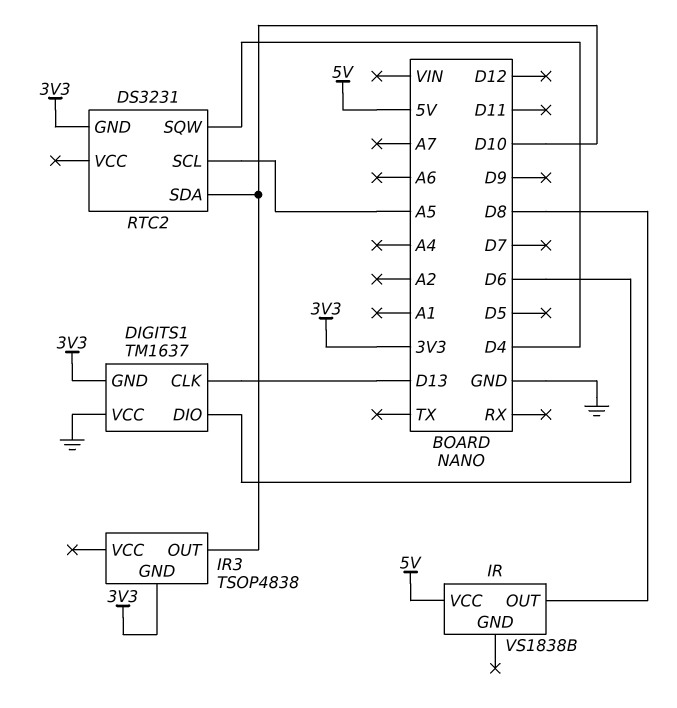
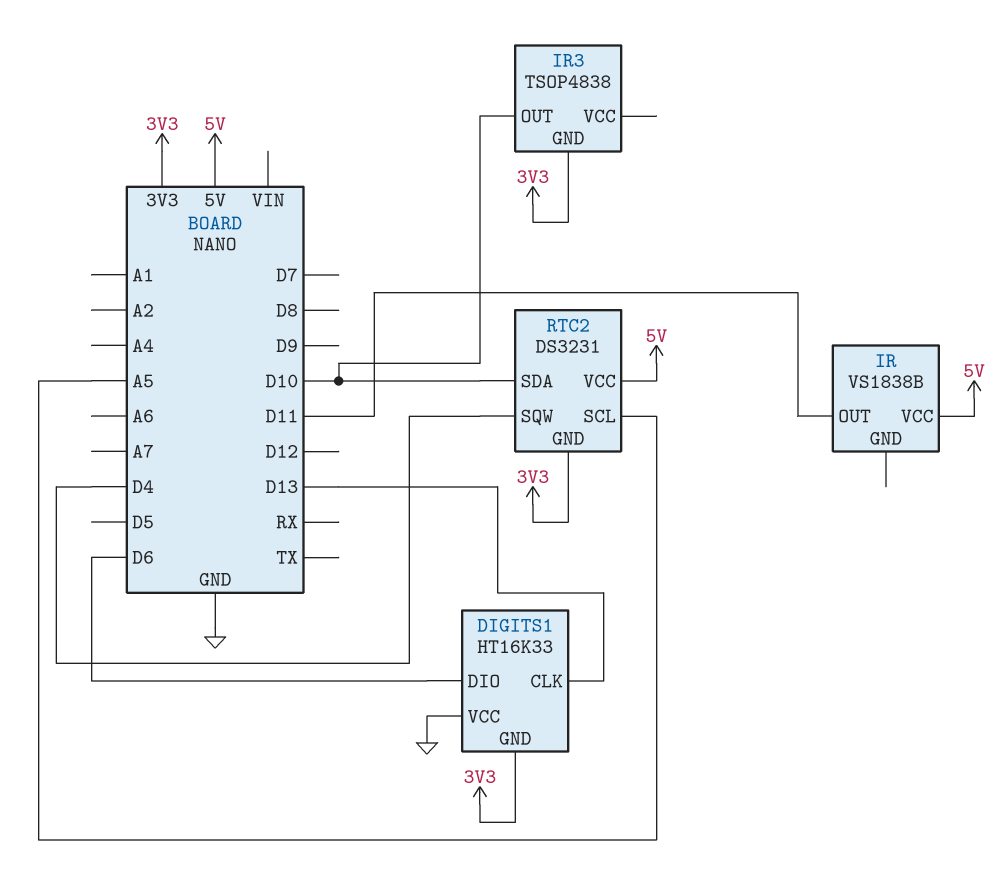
DIGITS1: TM1637 -> HT16K33
IR pin OUT: D8 -> D11
RTC2 pin VCC: none -> 5V

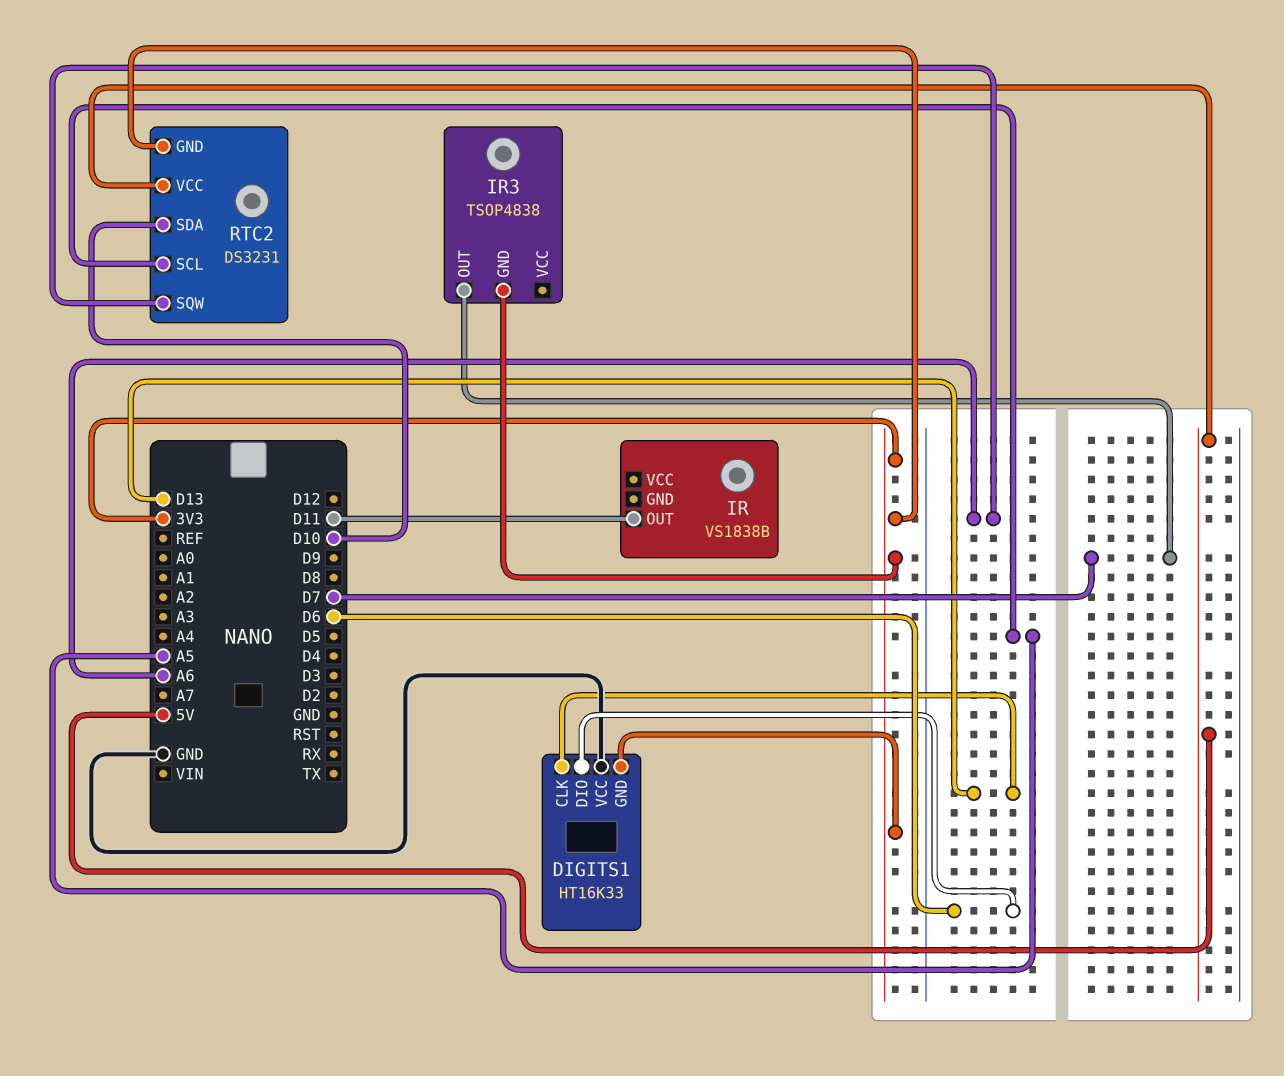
IR pin VCC: 5V -> none
IR3 pin OUT: D10 -> D7
RTC2 pin SQW: D4 -> A6

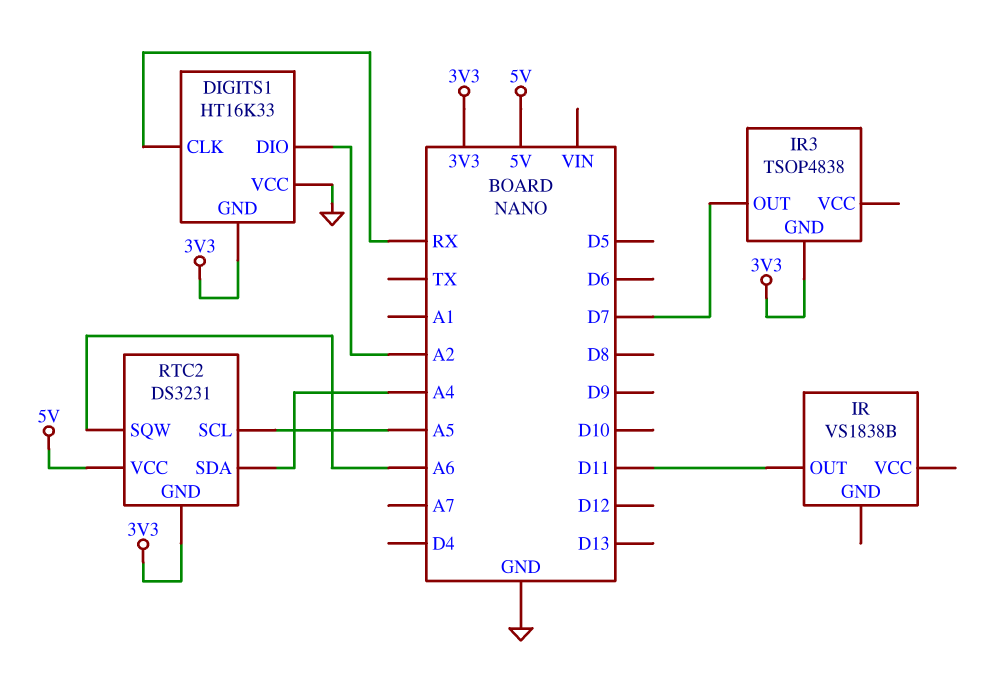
DIGITS1 pin CLK: D13 -> RX
DIGITS1 pin DIO: D6 -> A2
RTC2 pin SDA: D10 -> A4

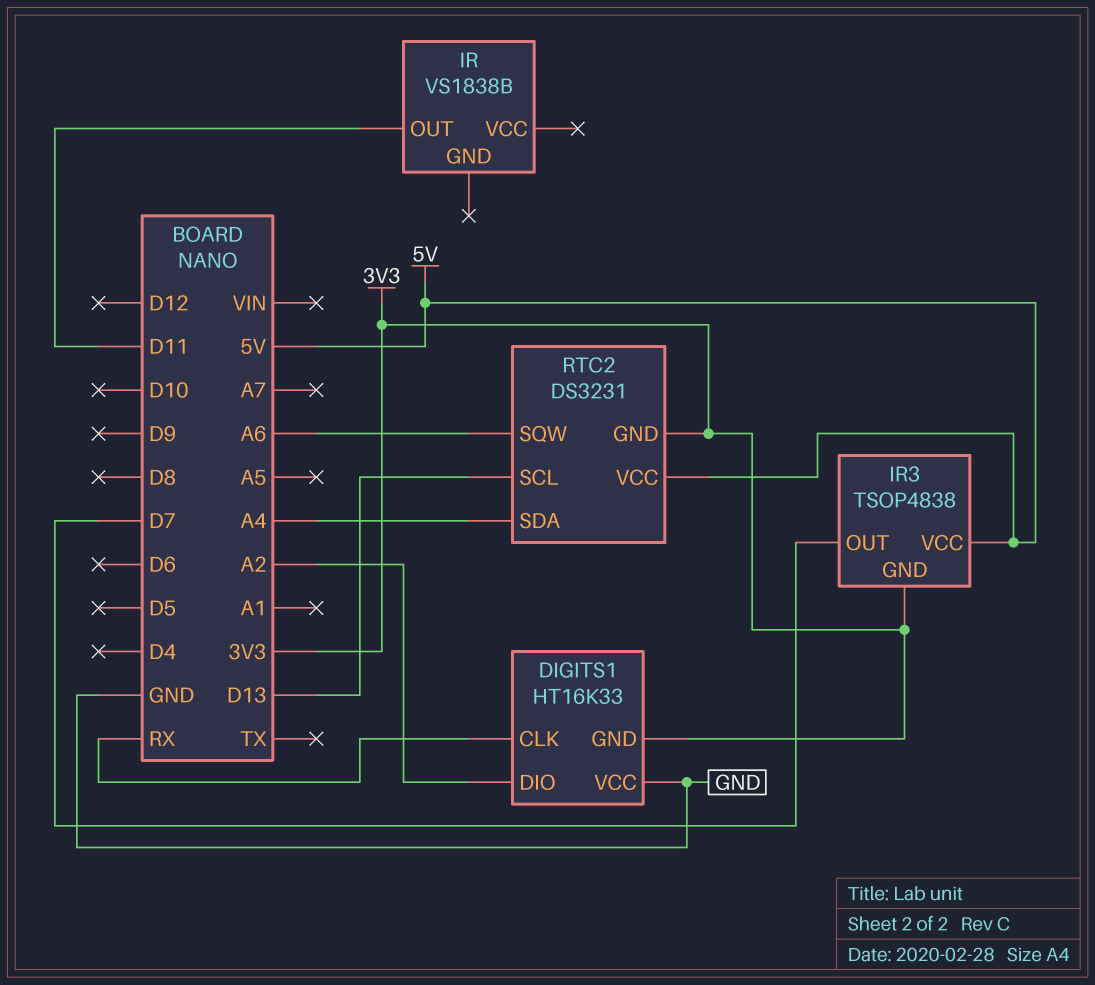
IR3 pin VCC: none -> 5V
RTC2 pin SCL: A5 -> D13

